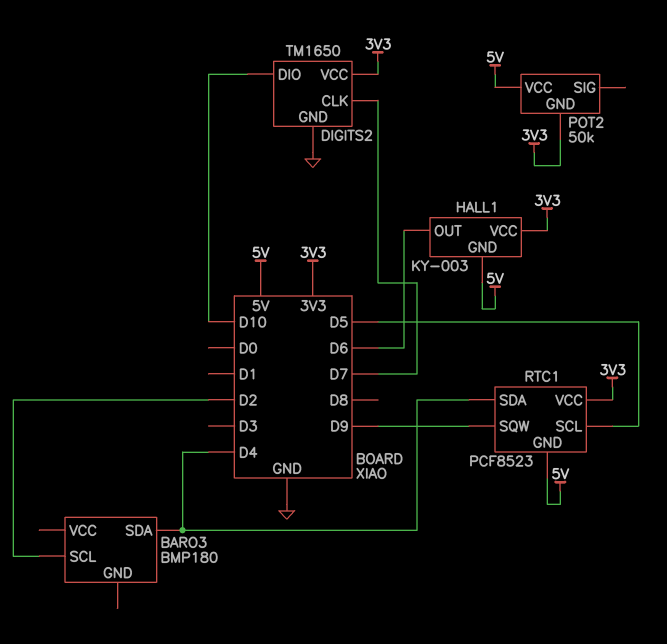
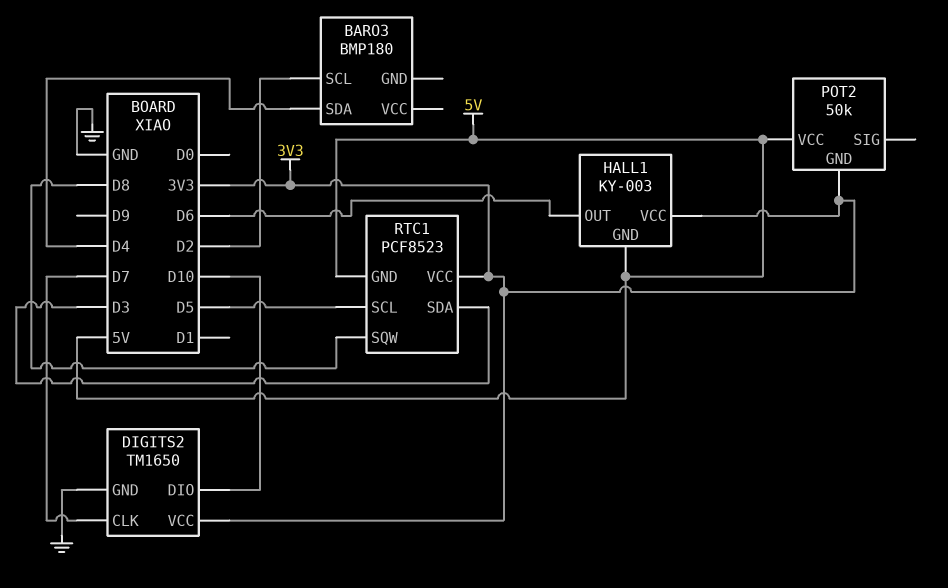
RTC1 pin SDA: D4 -> D3
RTC1 pin SQW: D9 -> D8

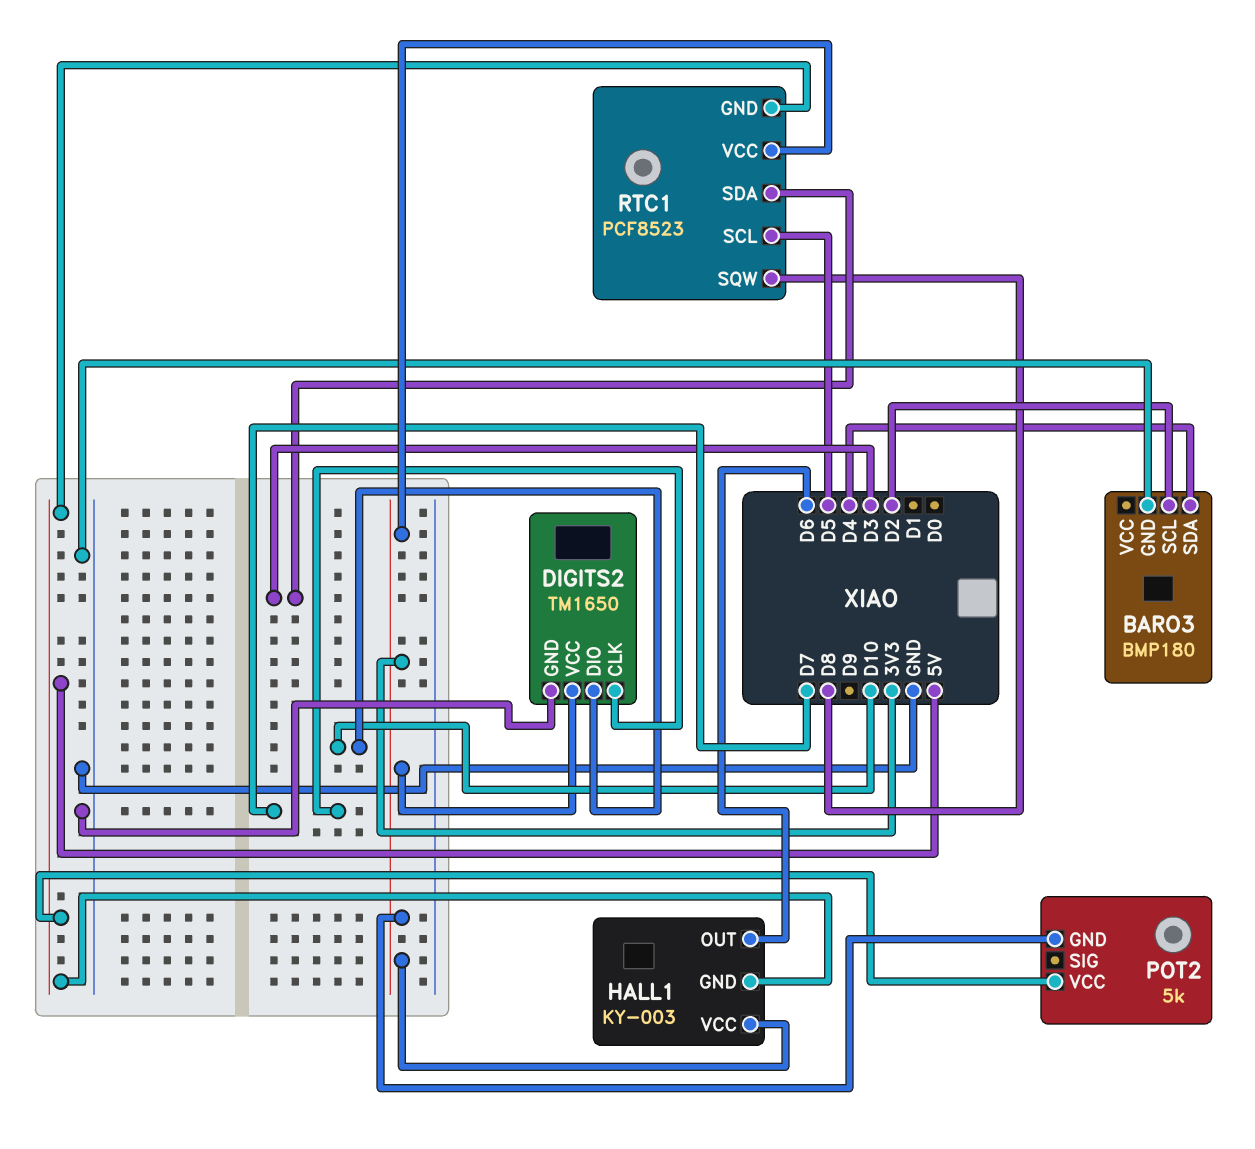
BARO3 pin GND: none -> GND
POT2: 50k -> 5k

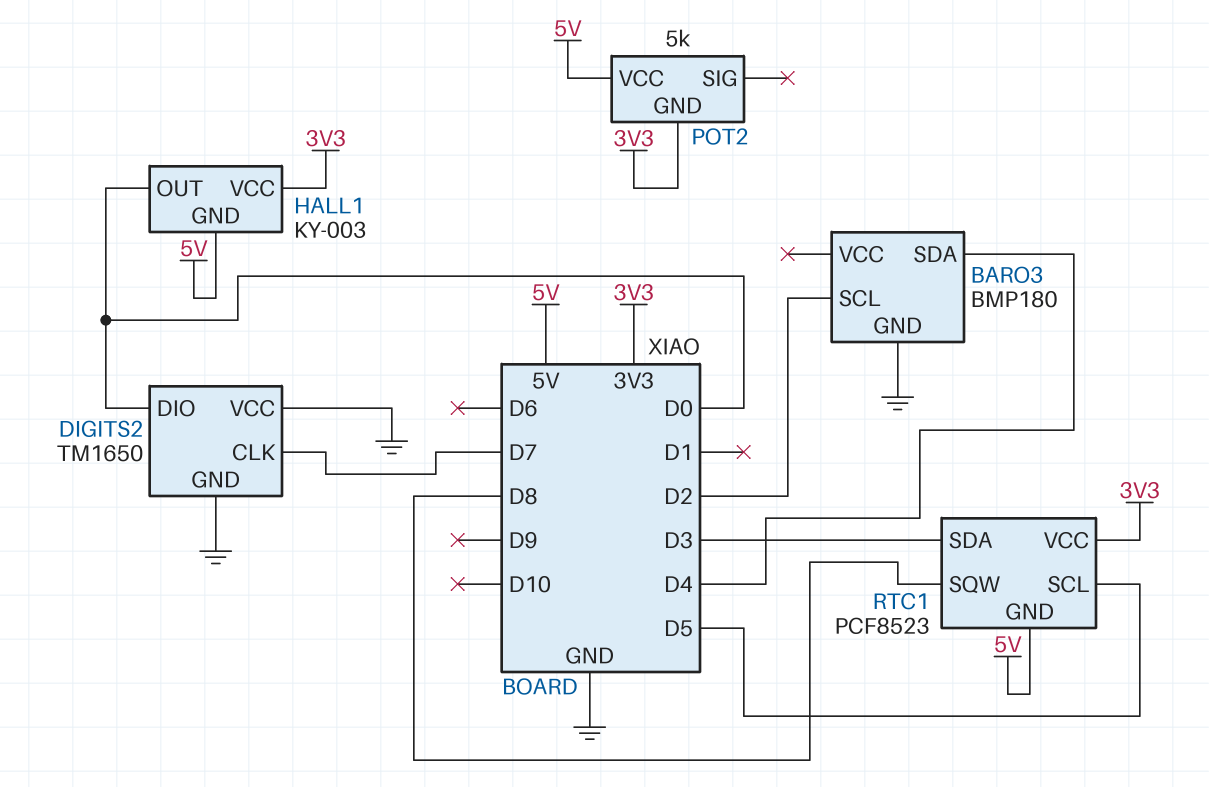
DIGITS2 pin DIO: D10 -> D0
DIGITS2 pin VCC: 3V3 -> GND
HALL1 pin OUT: D6 -> D0

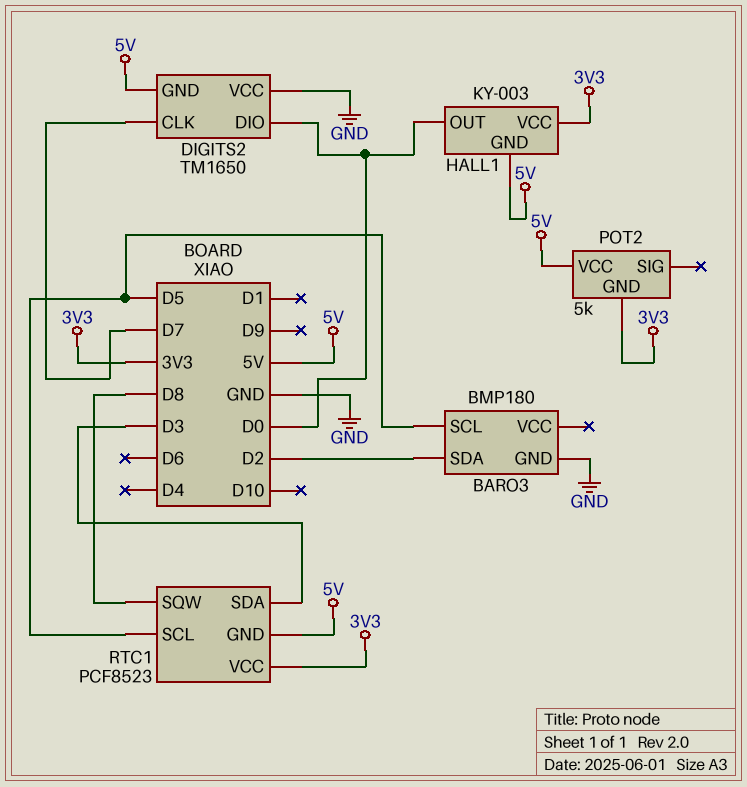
BARO3 pin SCL: D2 -> D5
BARO3 pin SDA: D4 -> D2
DIGITS2 pin GND: GND -> 5V

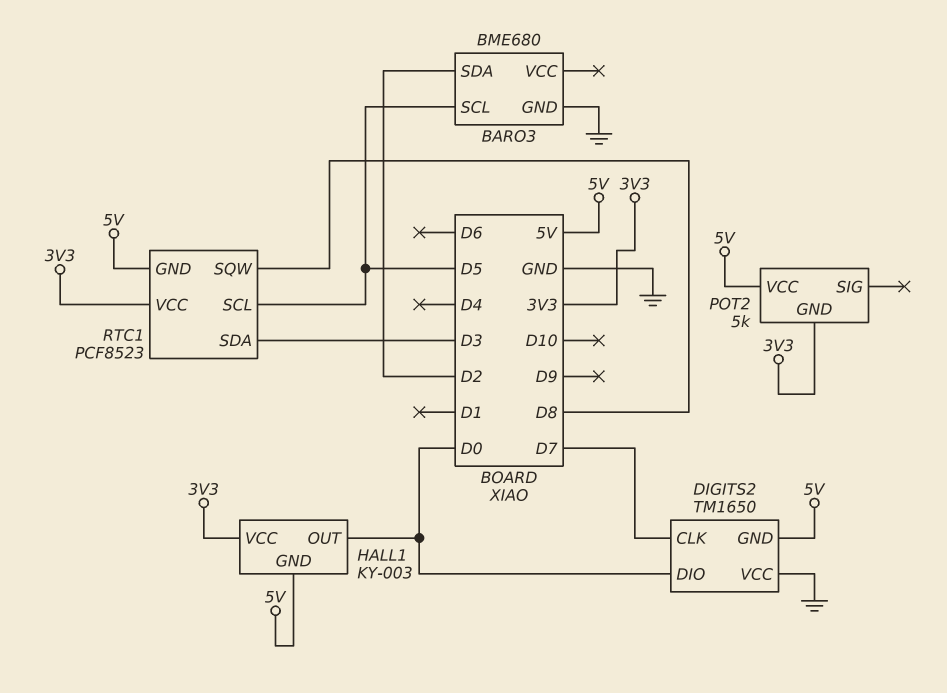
BARO3: BMP180 -> BME680

